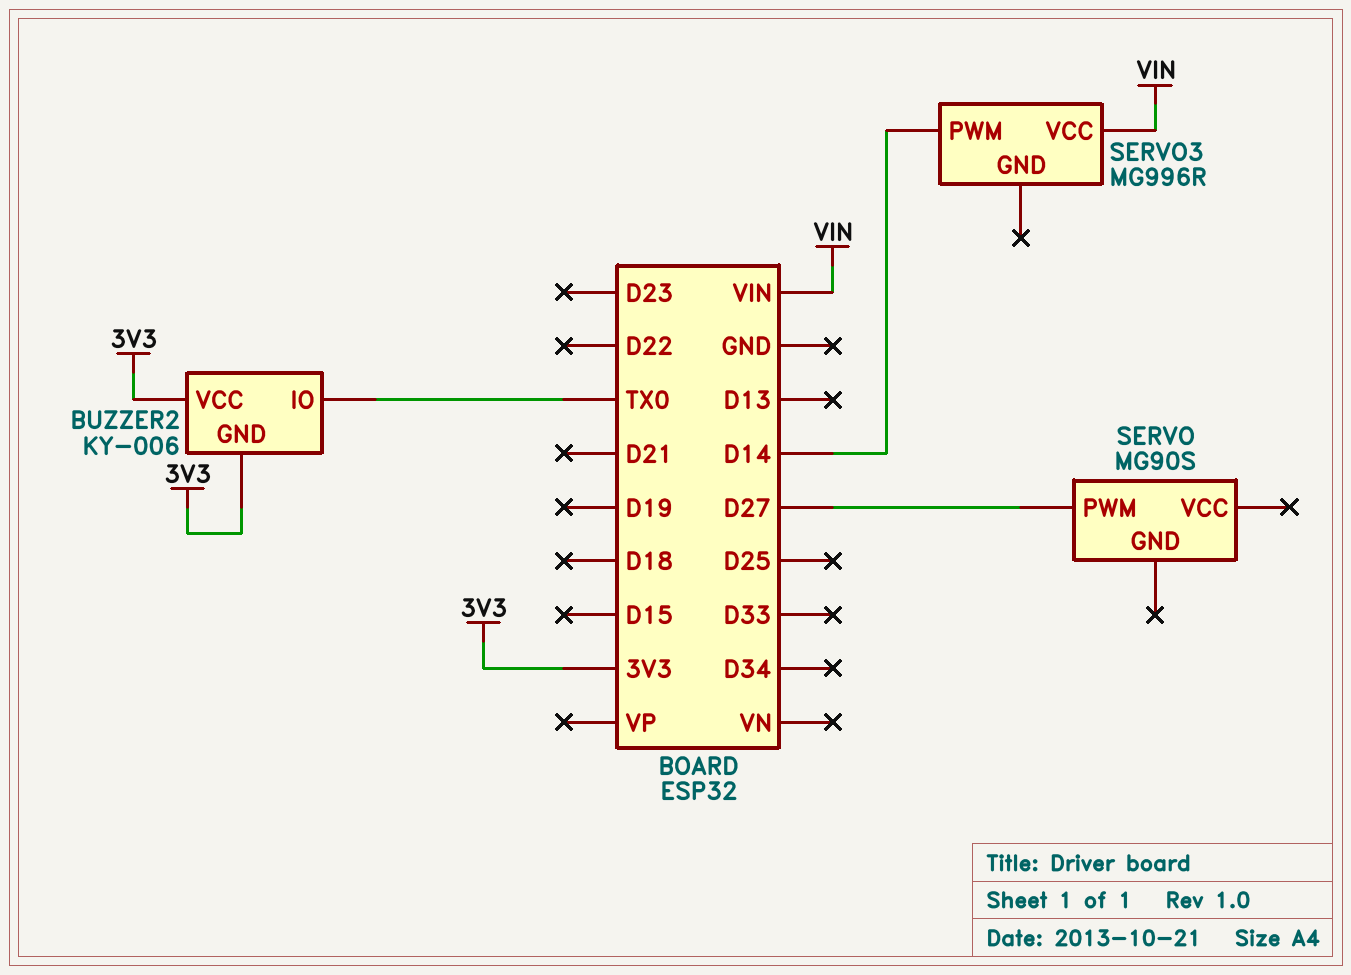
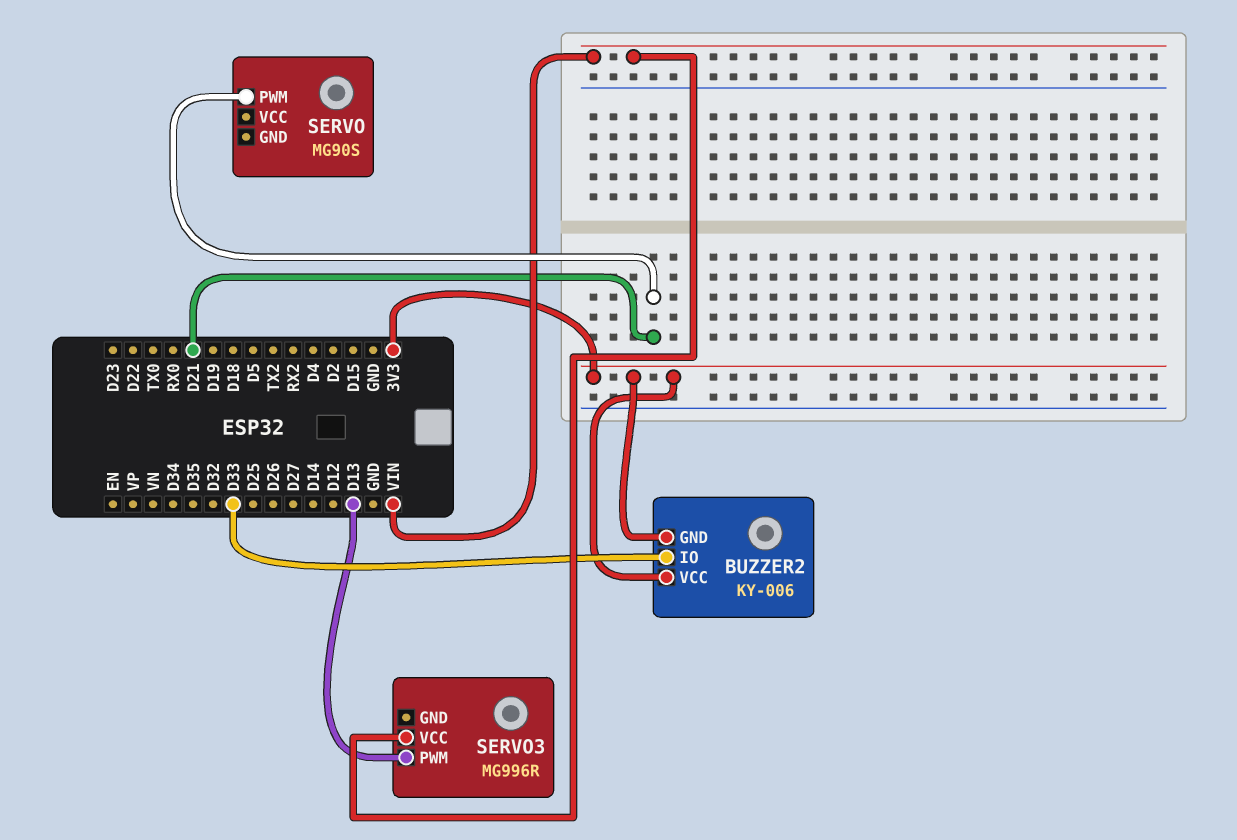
BUZZER2 pin IO: TX0 -> D33
SERVO pin PWM: D27 -> D21
SERVO3 pin PWM: D14 -> D13

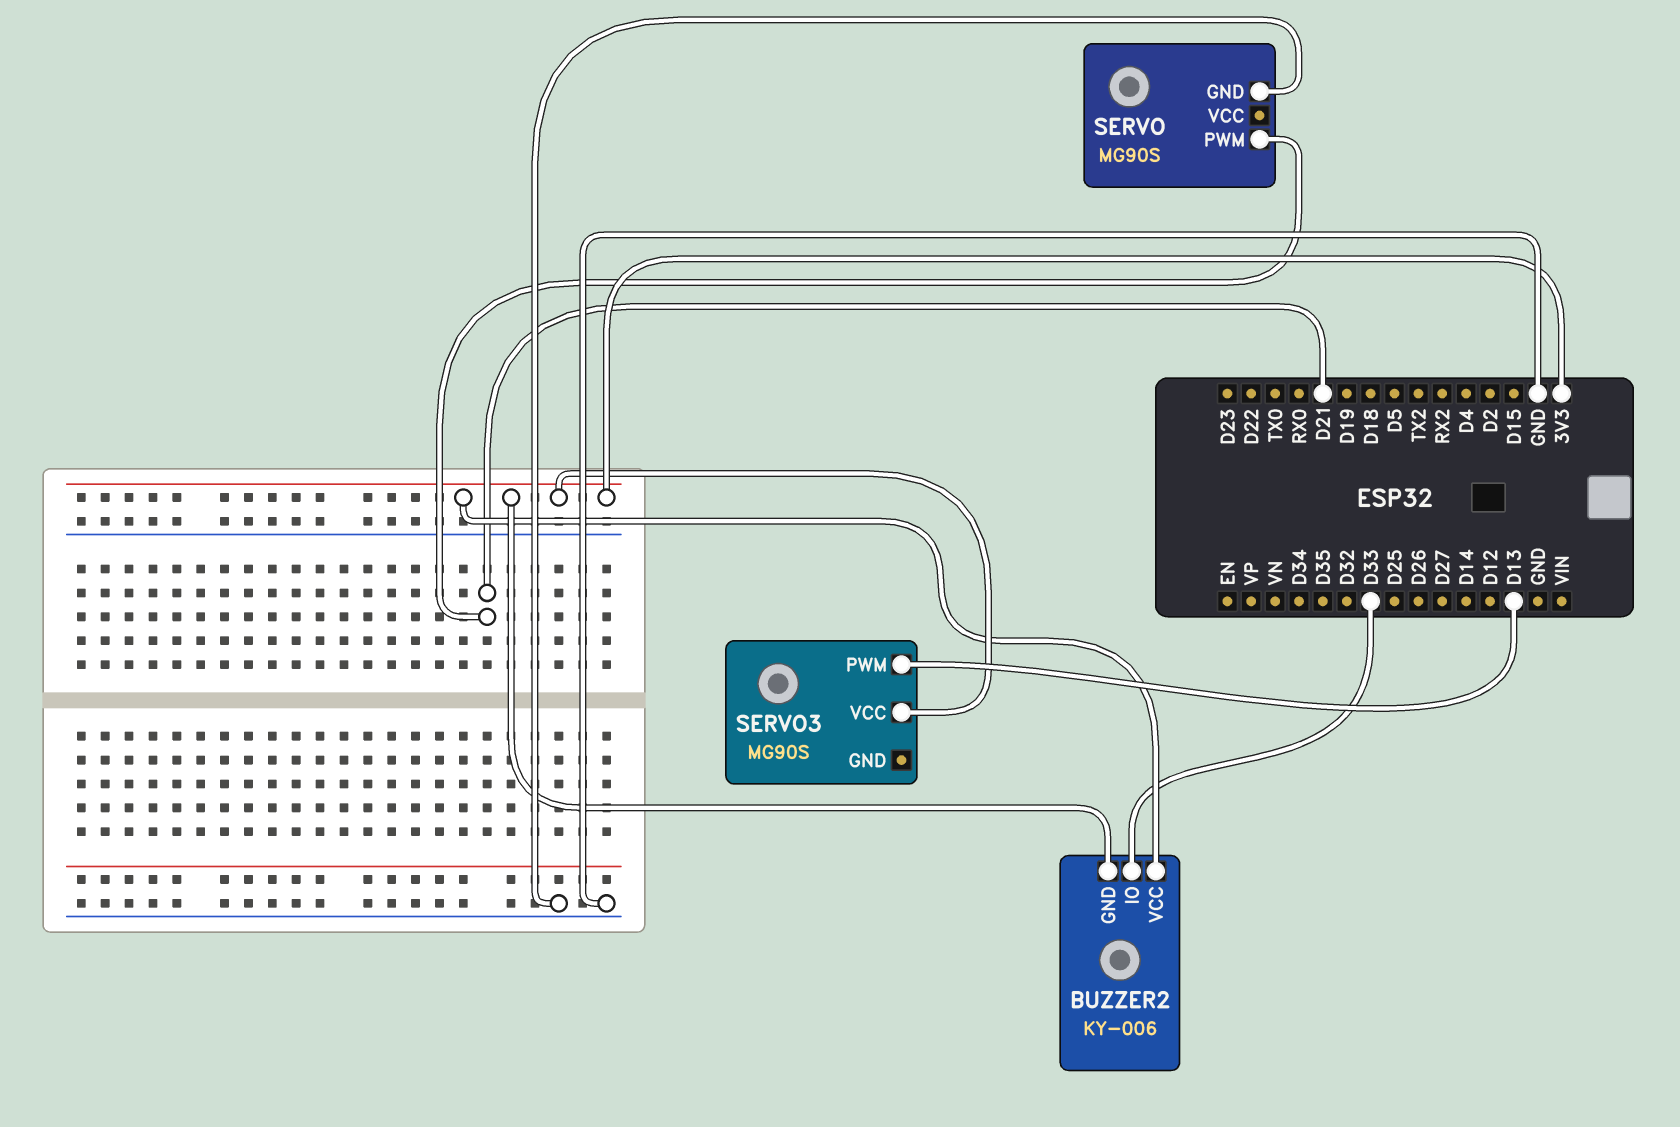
SERVO pin GND: none -> GND
SERVO3: MG996R -> MG90S
SERVO3 pin VCC: VIN -> 3V3

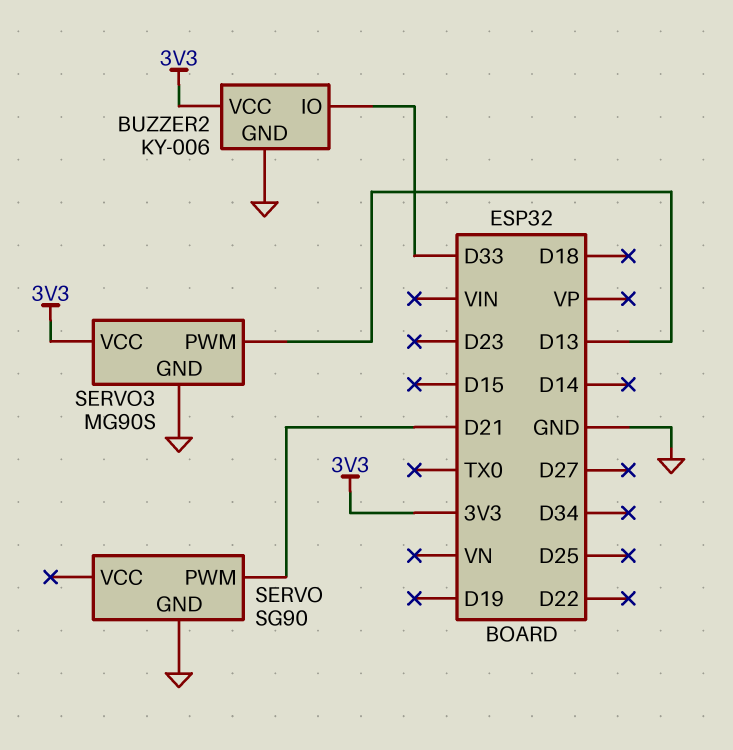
BUZZER2 pin GND: 3V3 -> GND
SERVO: MG90S -> SG90
SERVO3 pin GND: none -> GND

